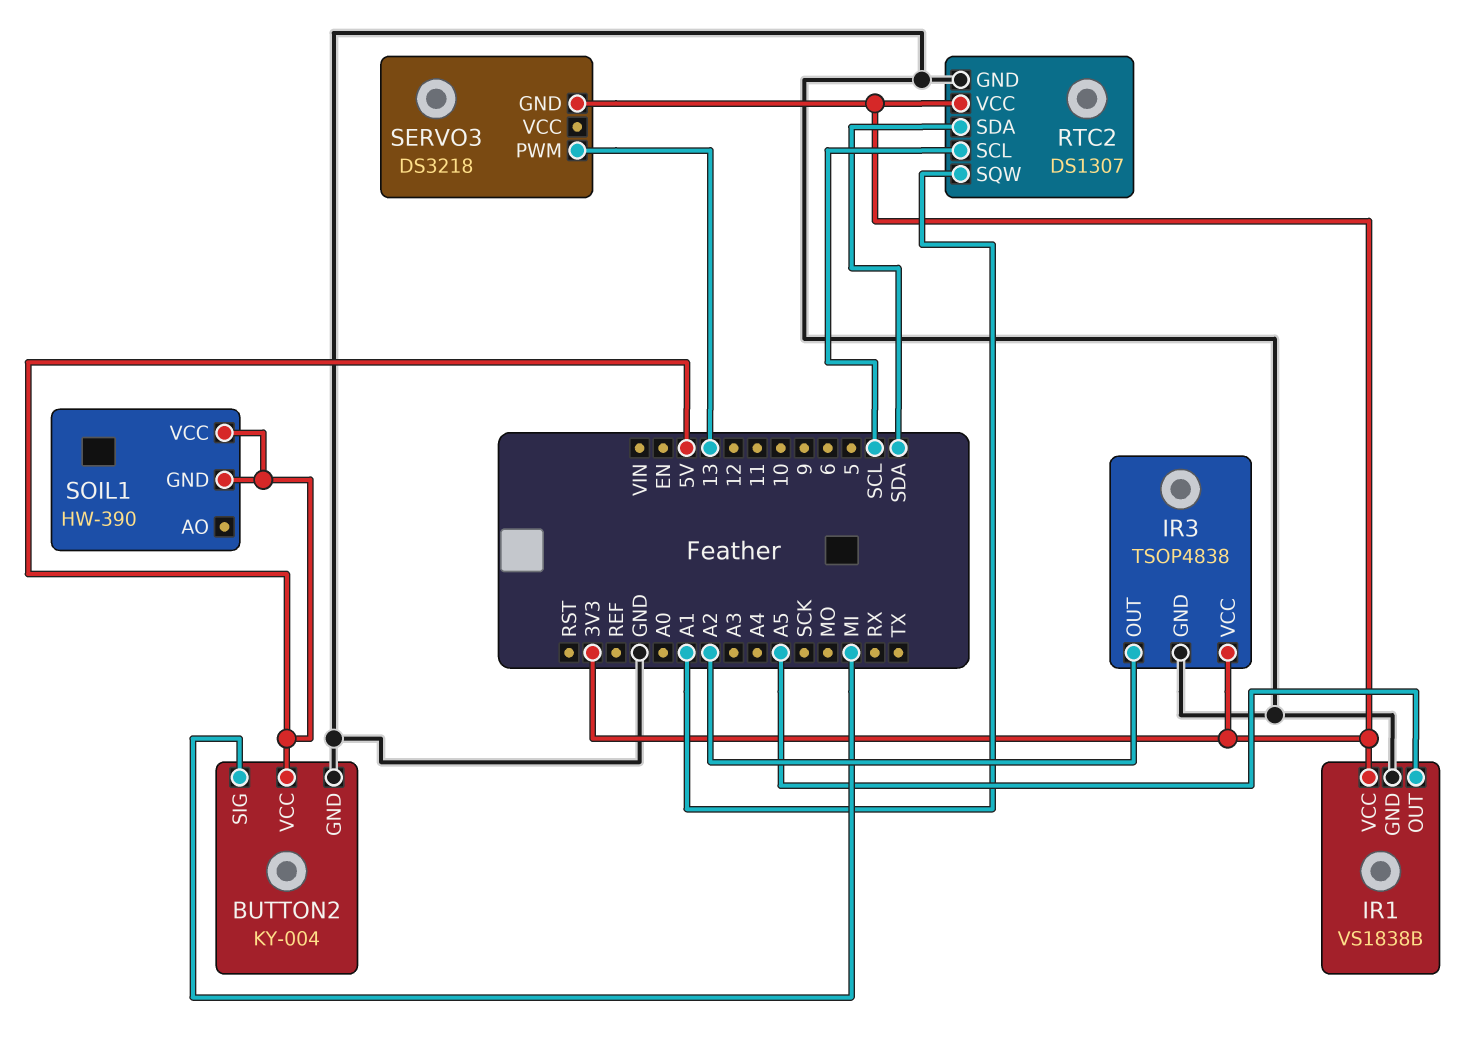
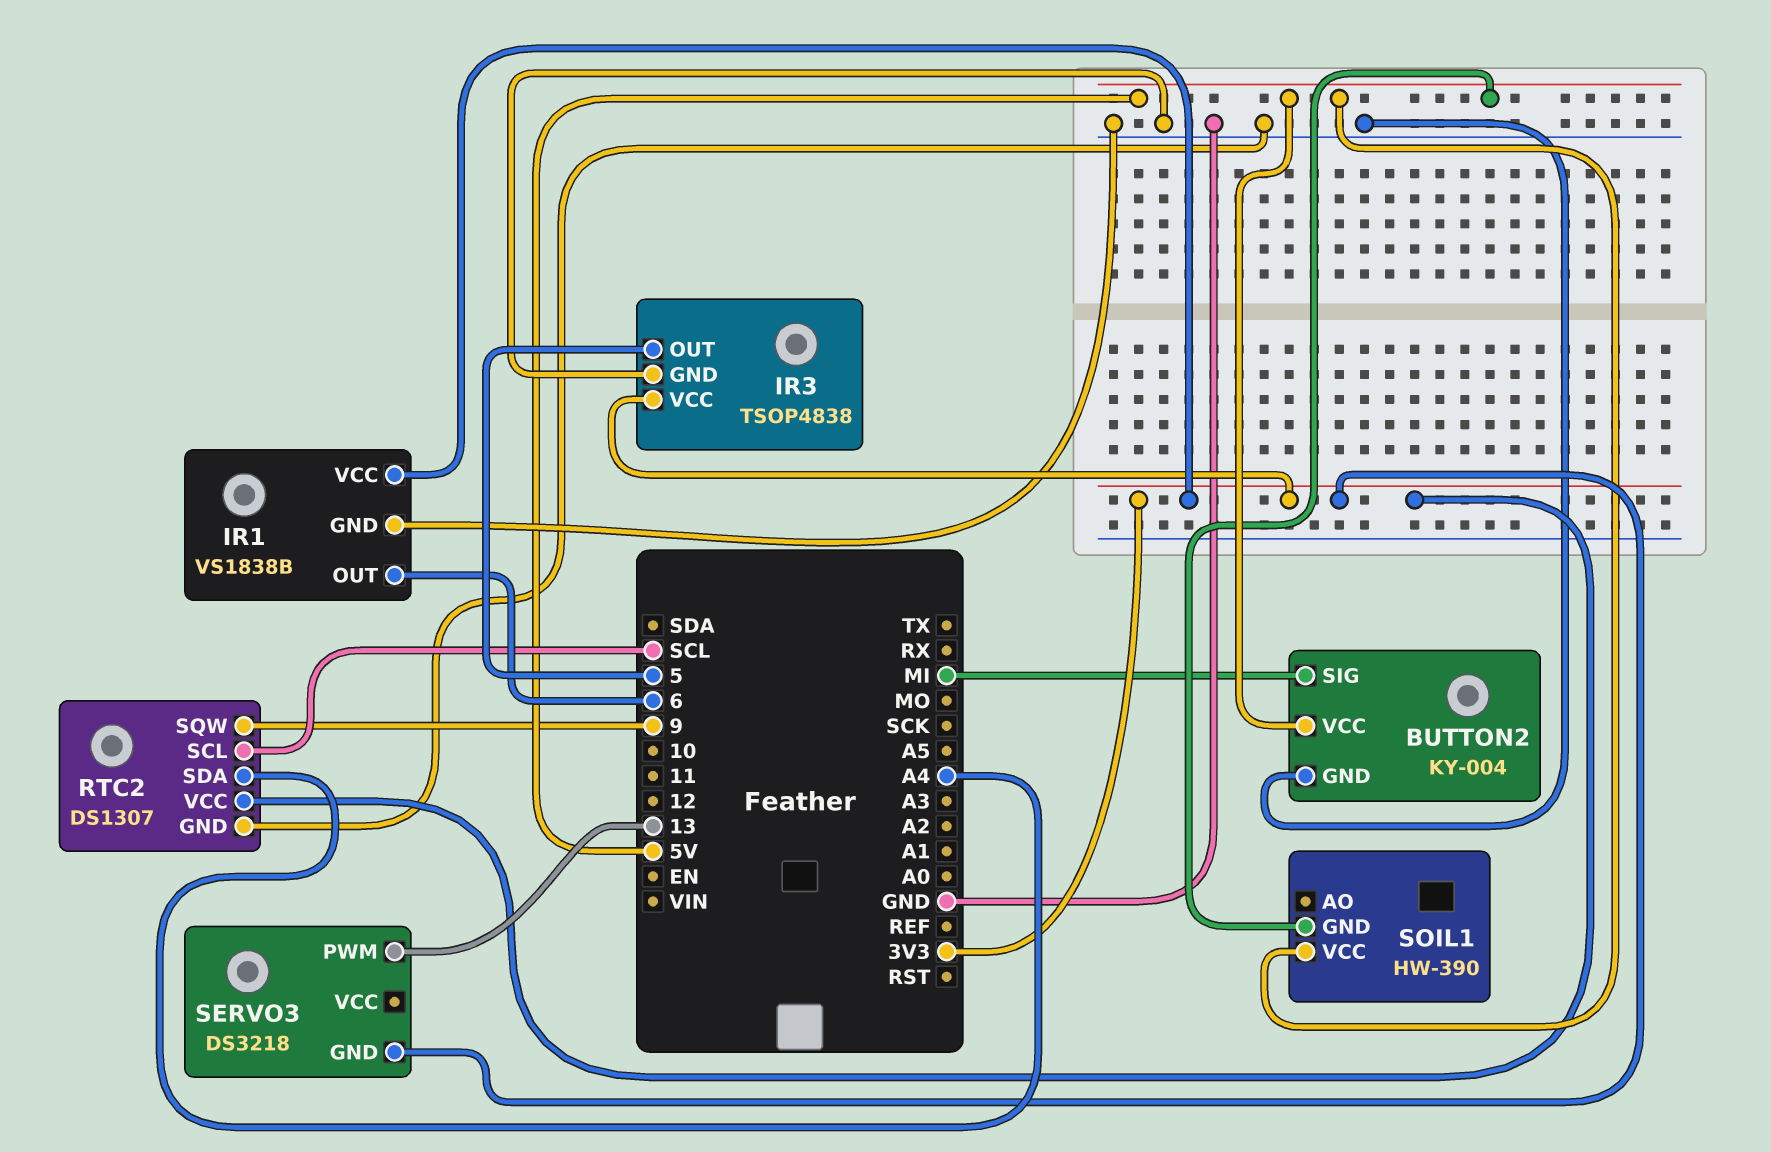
IR1 pin OUT: A5 -> 6
IR3 pin OUT: A2 -> 5
RTC2 pin SDA: SDA -> A4
RTC2 pin SQW: A1 -> 9

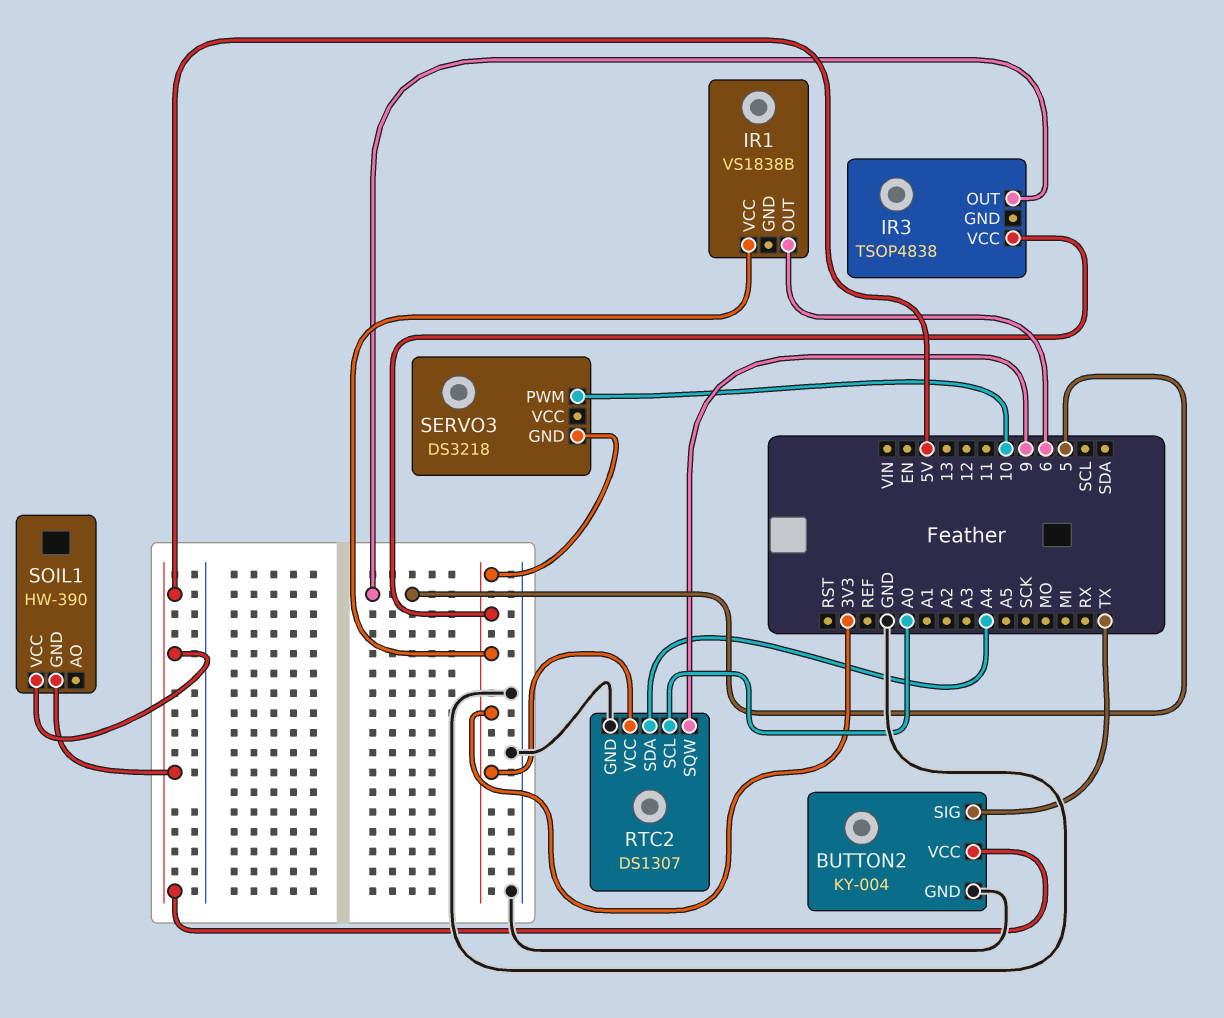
BUTTON2 pin SIG: MI -> TX
IR1 pin GND: GND -> none
IR3 pin GND: GND -> none
RTC2 pin SCL: SCL -> A0
SERVO3 pin PWM: 13 -> 10

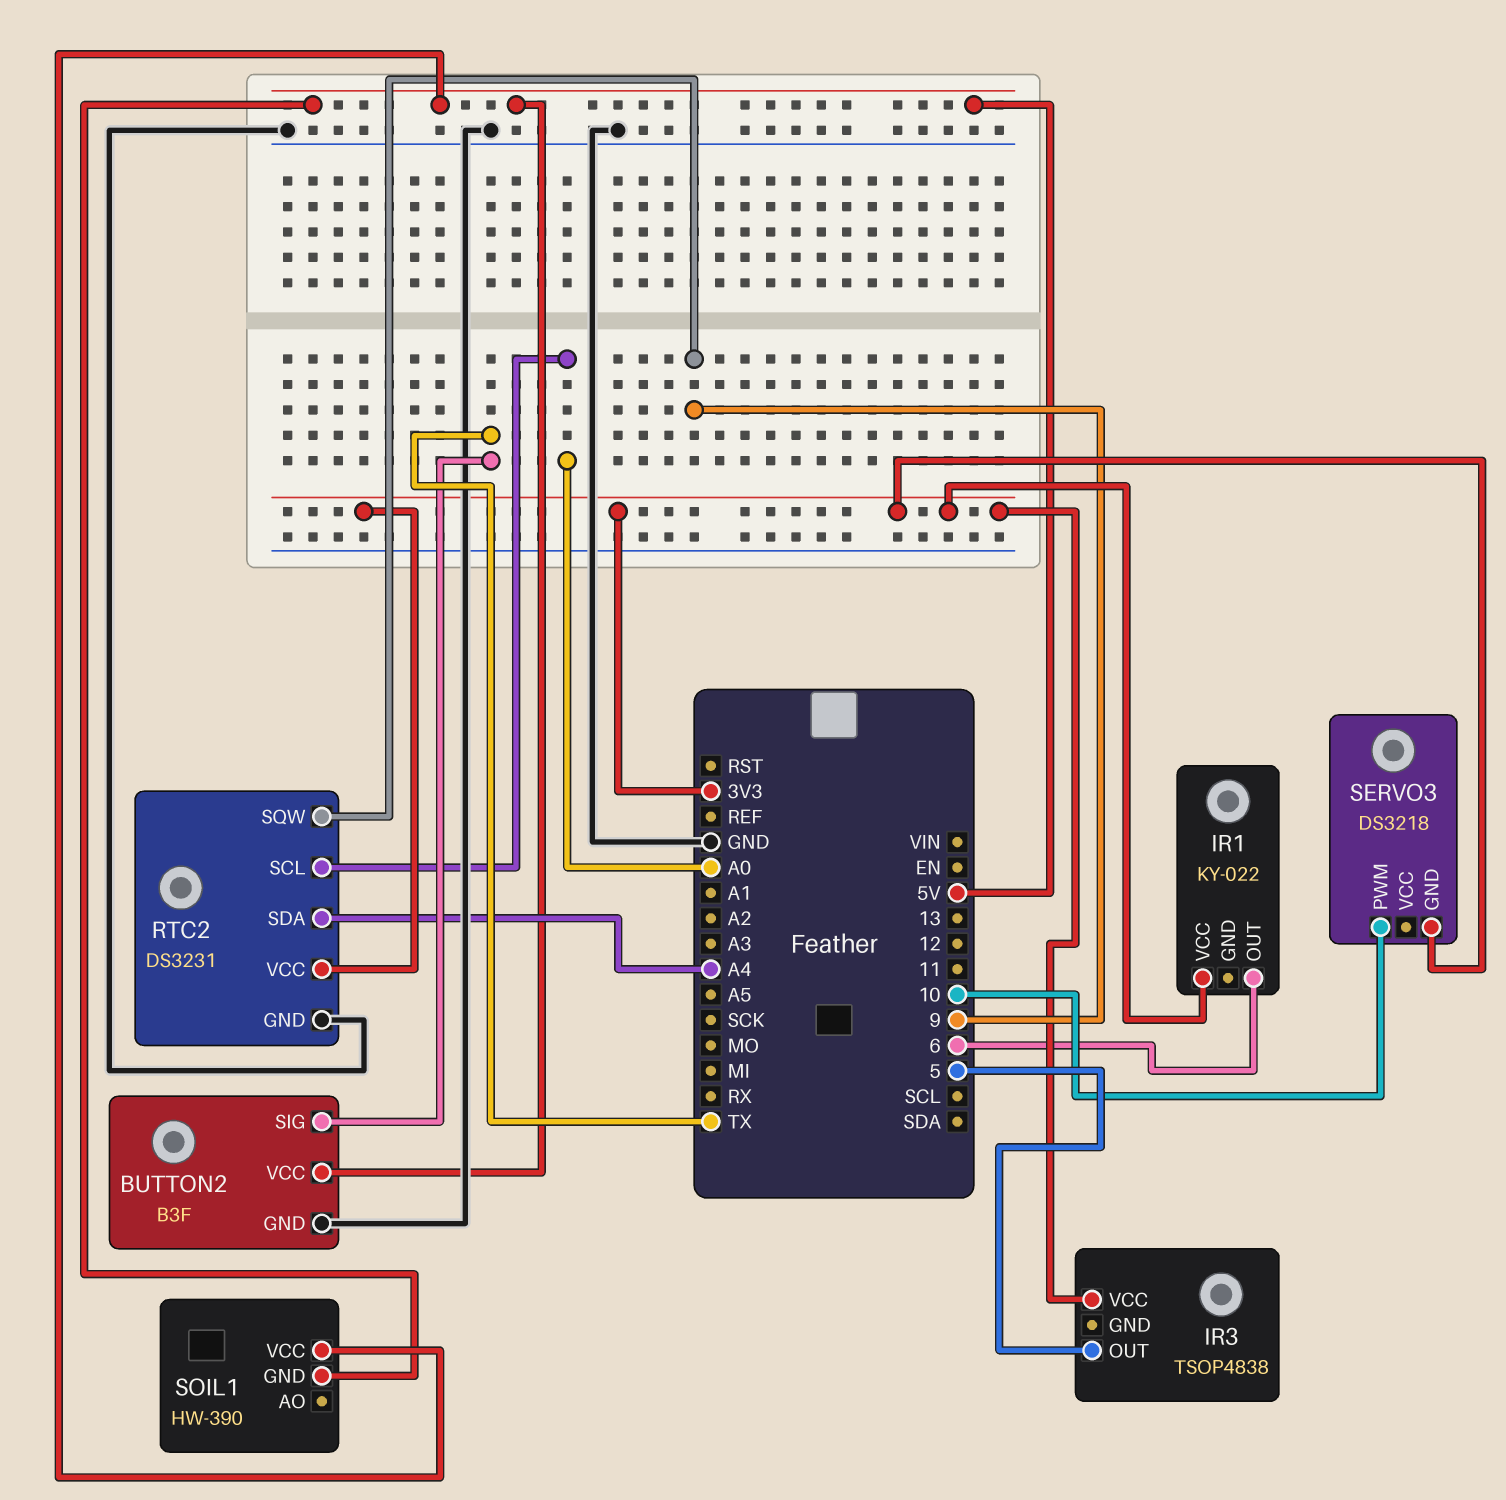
BUTTON2: KY-004 -> B3F
IR1: VS1838B -> KY-022
RTC2: DS1307 -> DS3231

